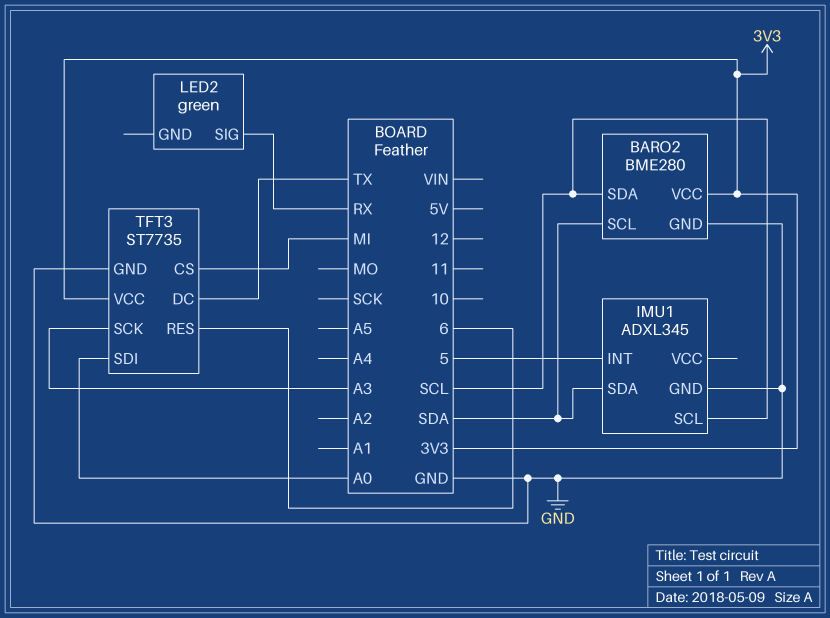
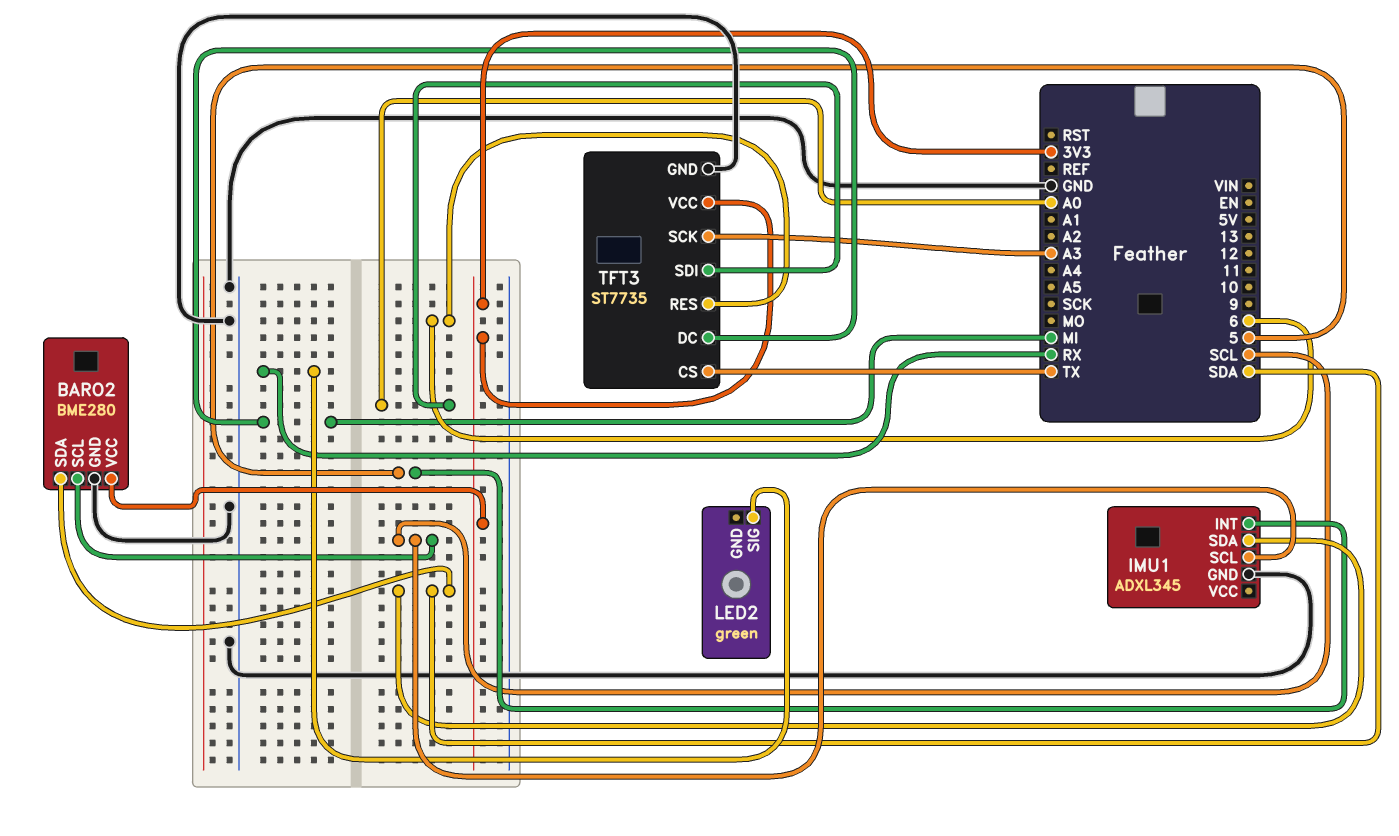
BARO2 pin SCL: SDA -> SCL
BARO2 pin SDA: SCL -> SDA
TFT3 pin CS: MI -> TX
TFT3 pin DC: TX -> MI

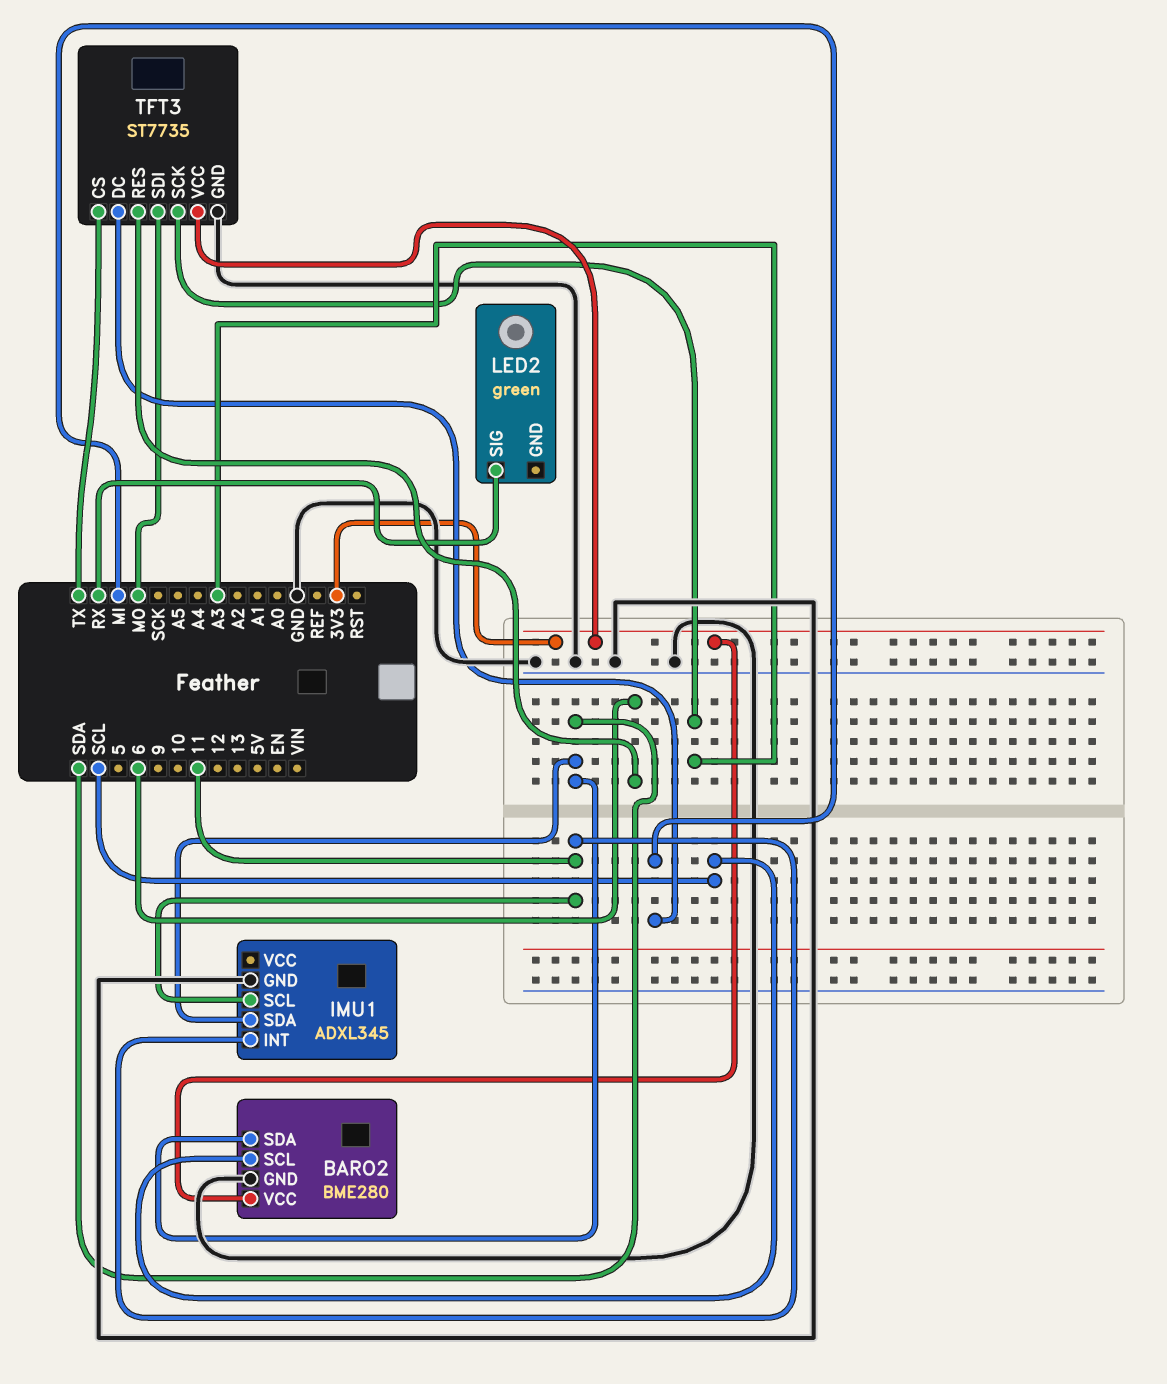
IMU1 pin INT: 5 -> 11
IMU1 pin SCL: SCL -> 11
TFT3 pin SDI: A0 -> MO

